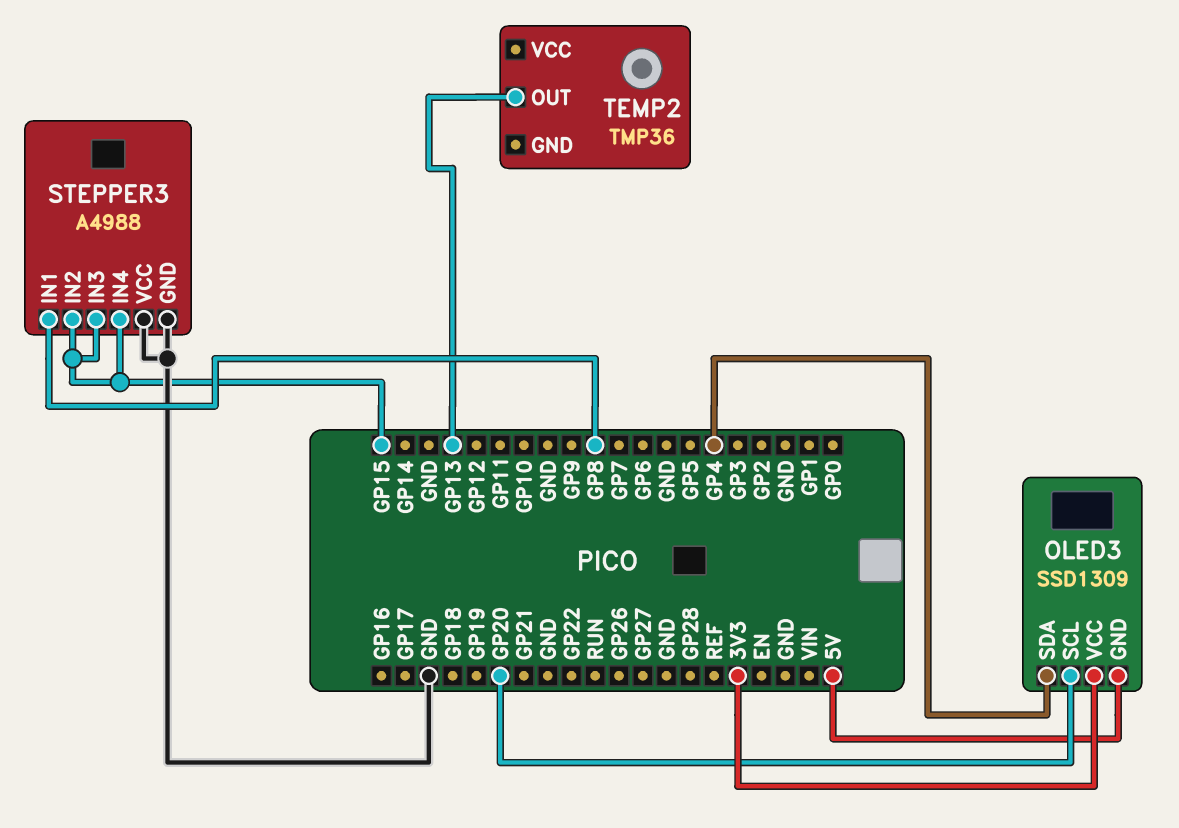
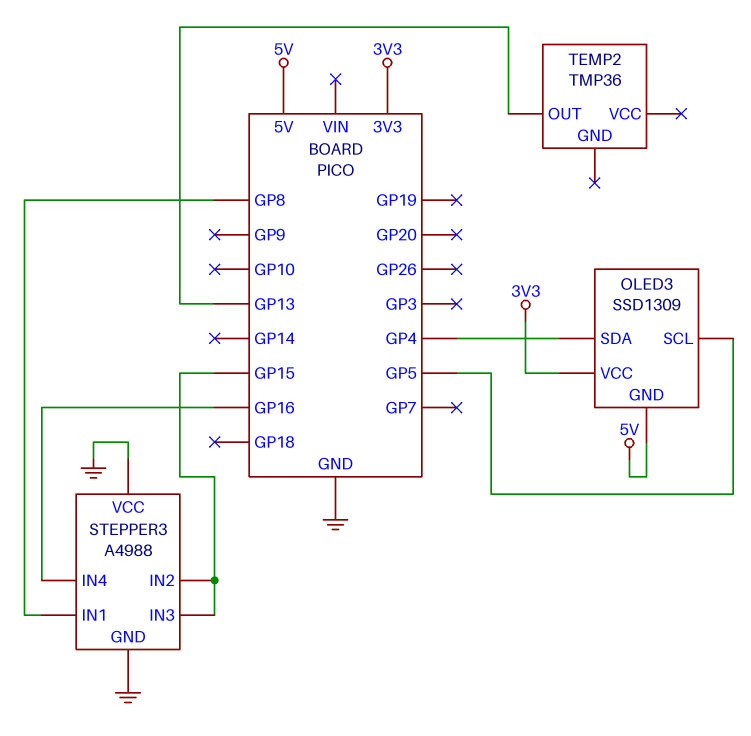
OLED3 pin SCL: GP20 -> GP5
STEPPER3 pin IN4: GP15 -> GP16

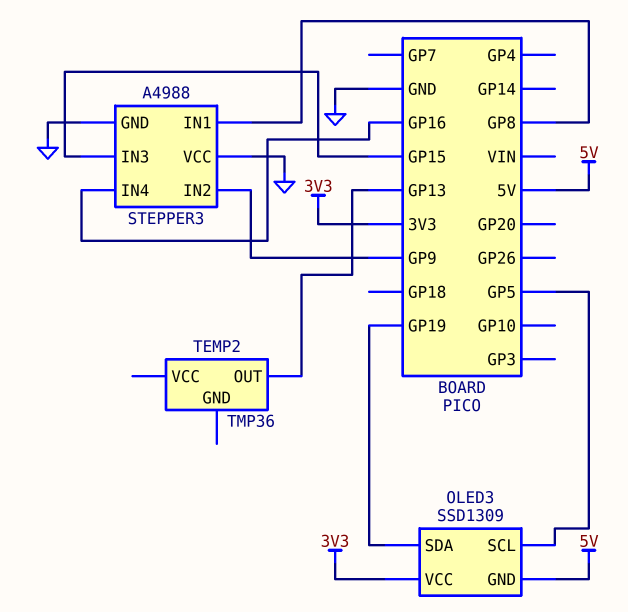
OLED3 pin SDA: GP4 -> GP19
STEPPER3 pin IN2: GP15 -> GP9

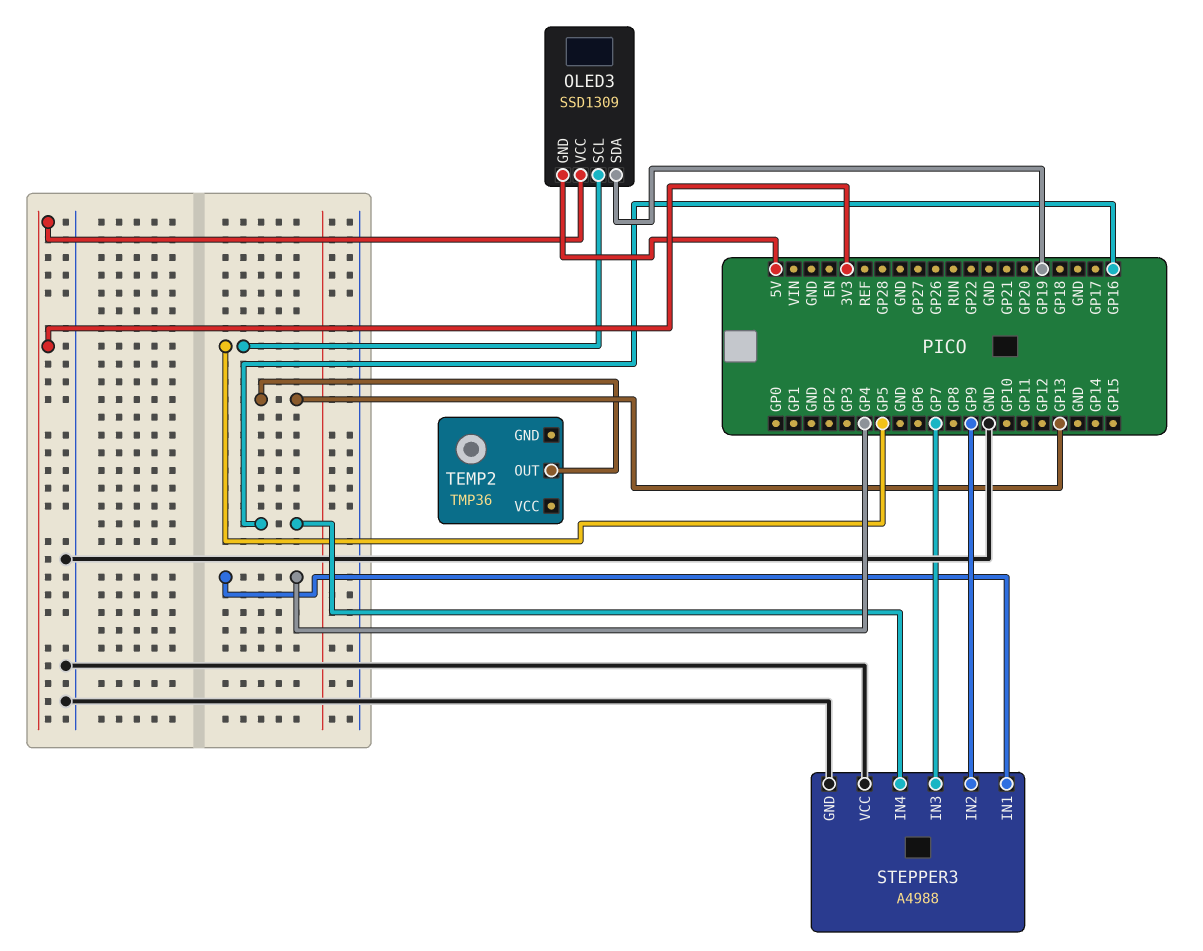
STEPPER3 pin IN1: GP8 -> GP4
STEPPER3 pin IN3: GP15 -> GP7

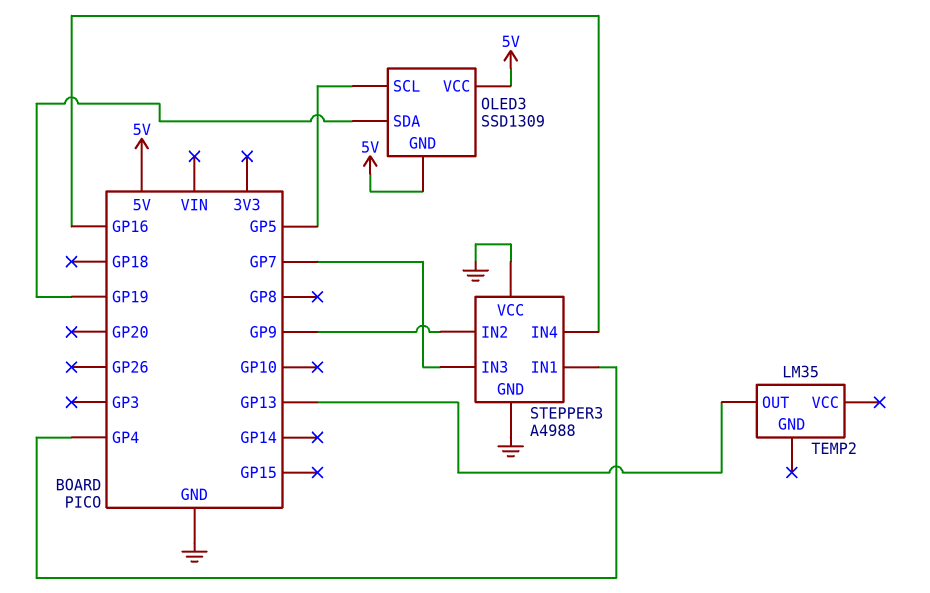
OLED3 pin VCC: 3V3 -> 5V
TEMP2: TMP36 -> LM35

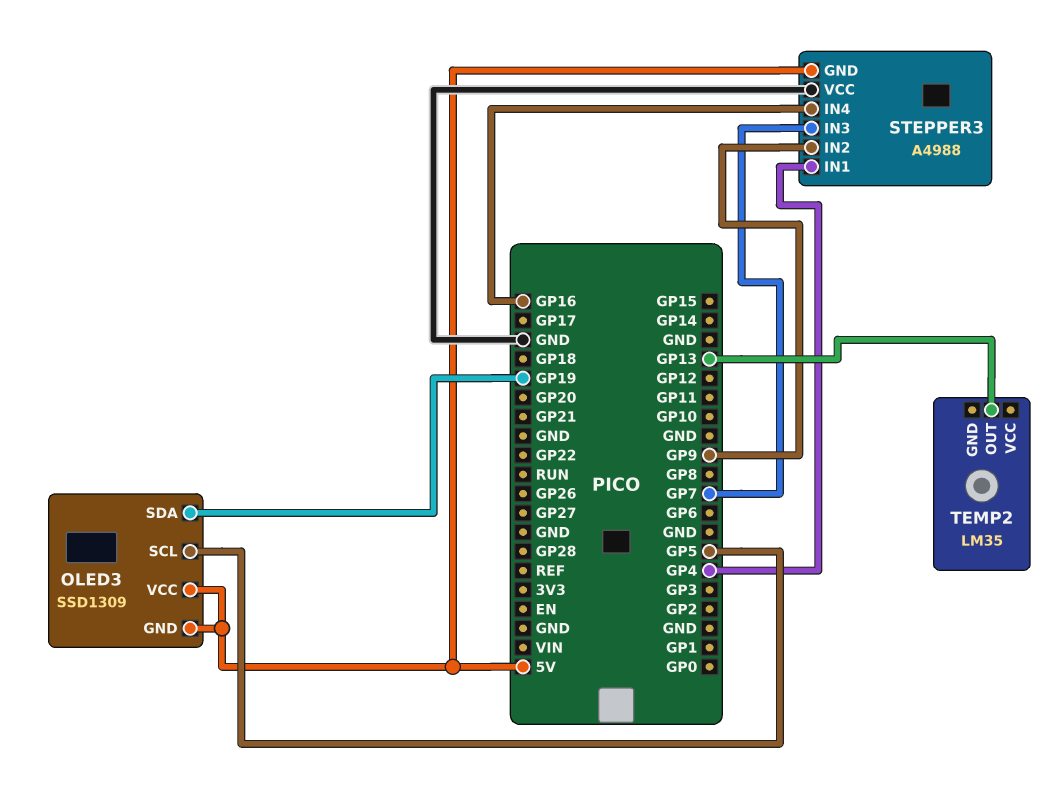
STEPPER3 pin GND: GND -> 5V

